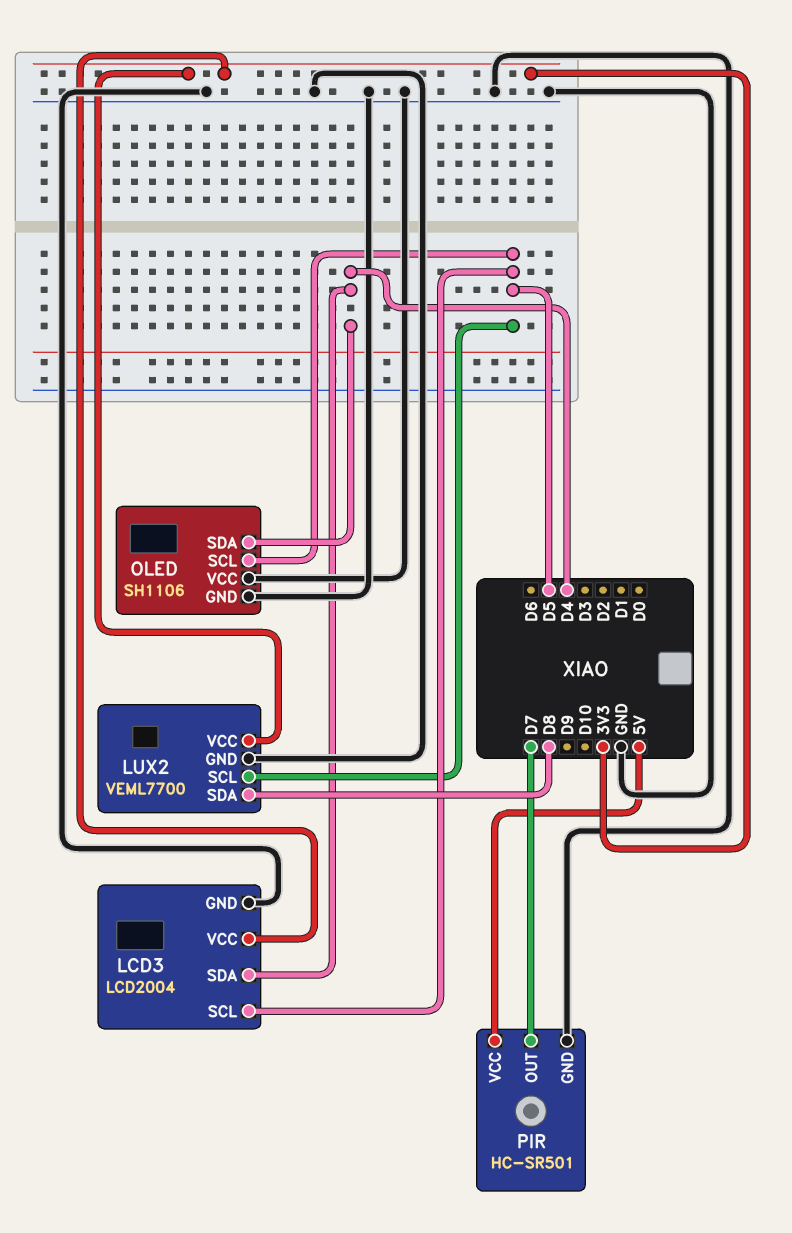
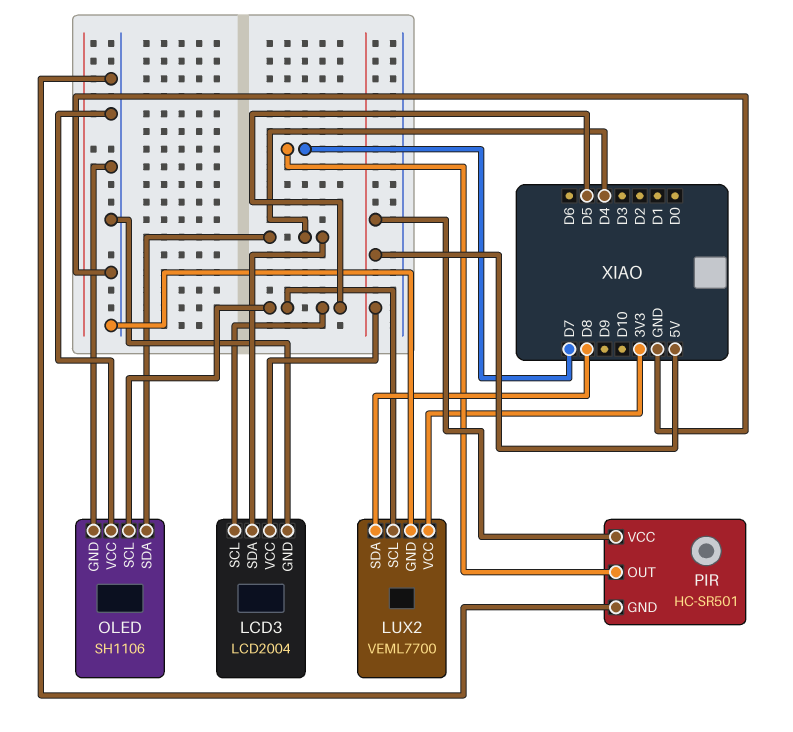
LCD3 pin VCC: 3V3 -> 5V

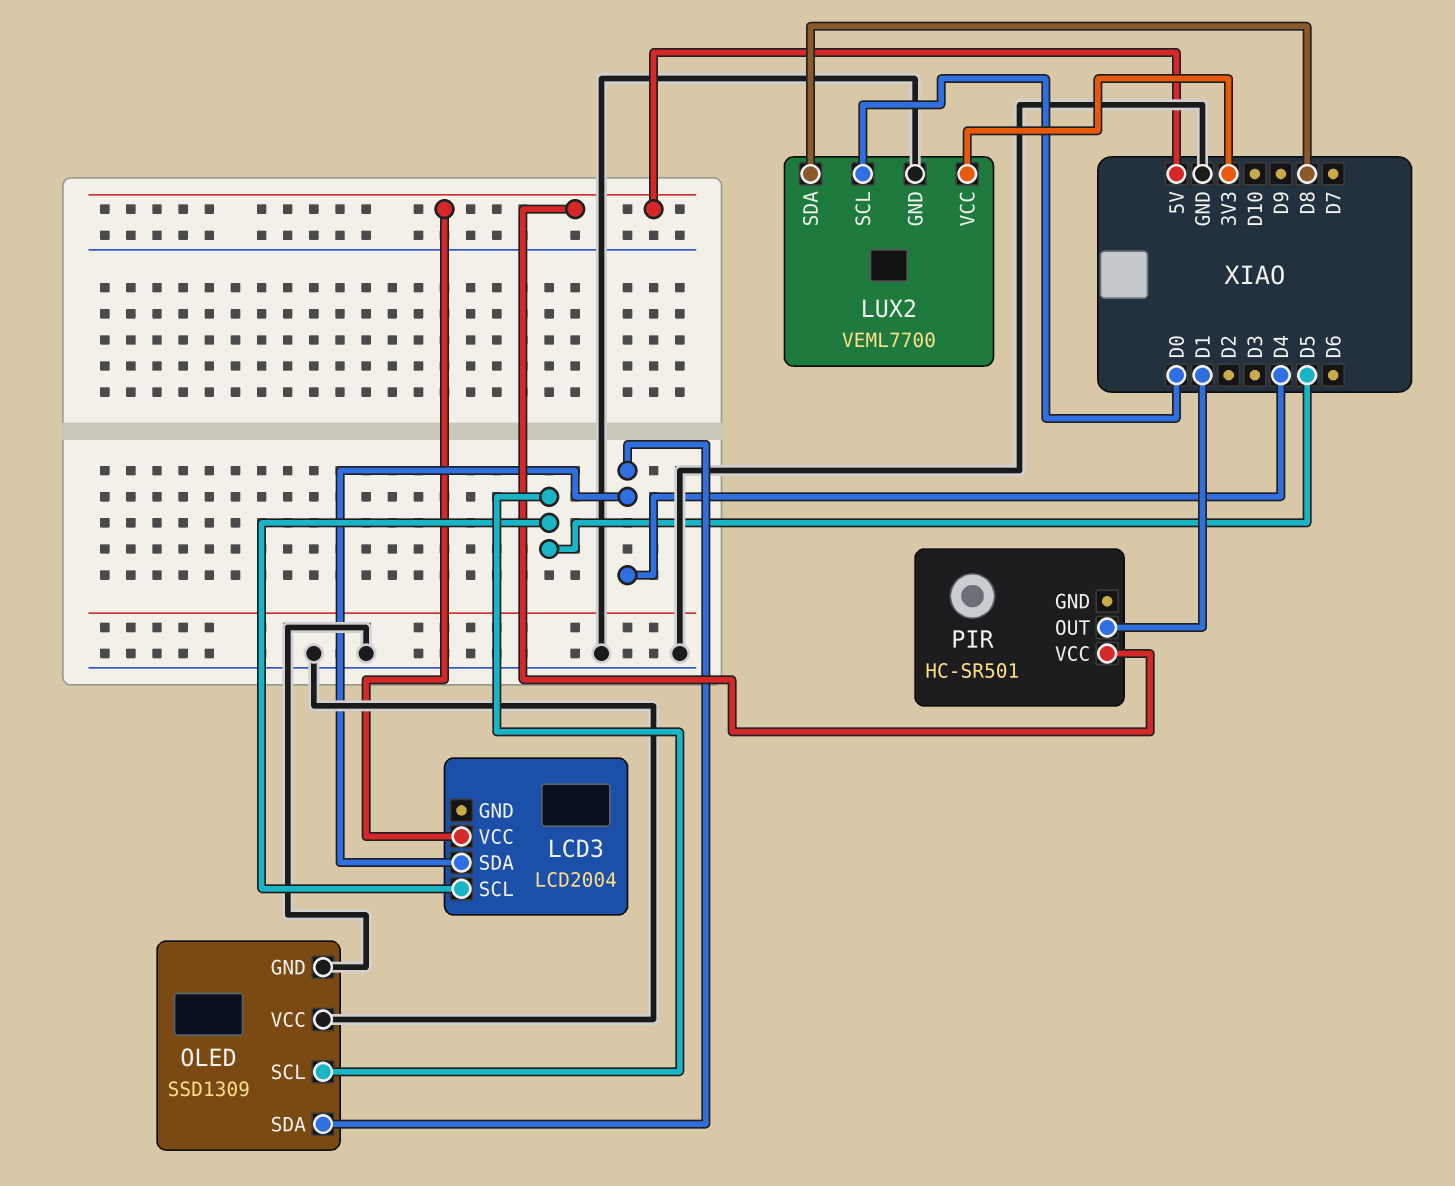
LCD3 pin GND: GND -> none
LUX2 pin SCL: D5 -> D0
OLED: SH1106 -> SSD1309
PIR pin GND: GND -> none
PIR pin OUT: D7 -> D1

